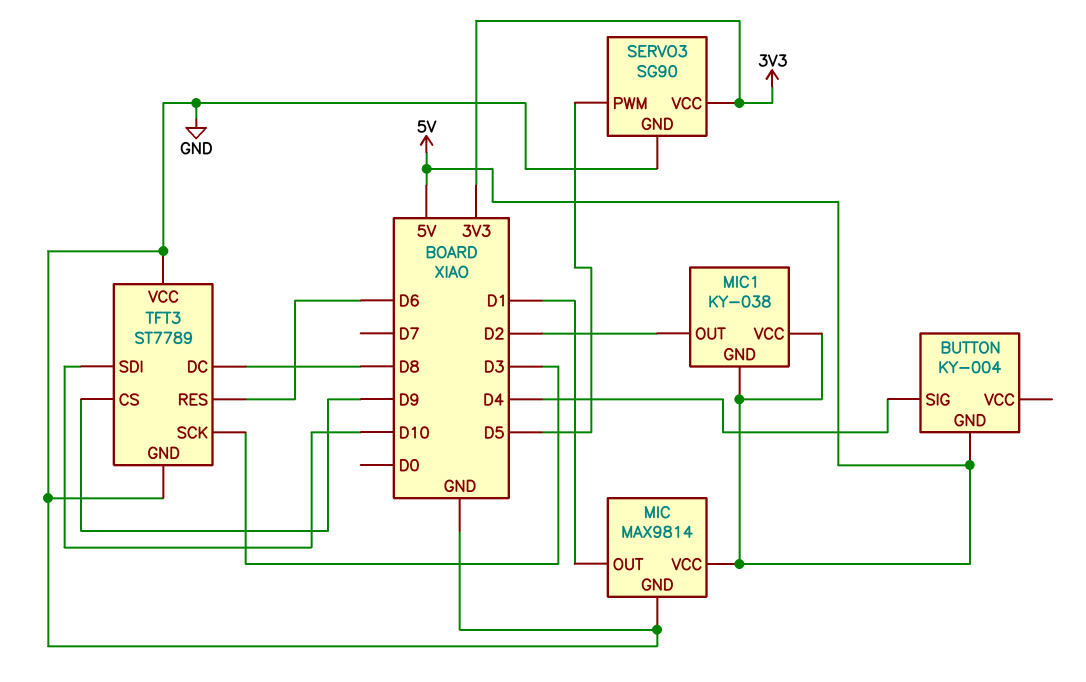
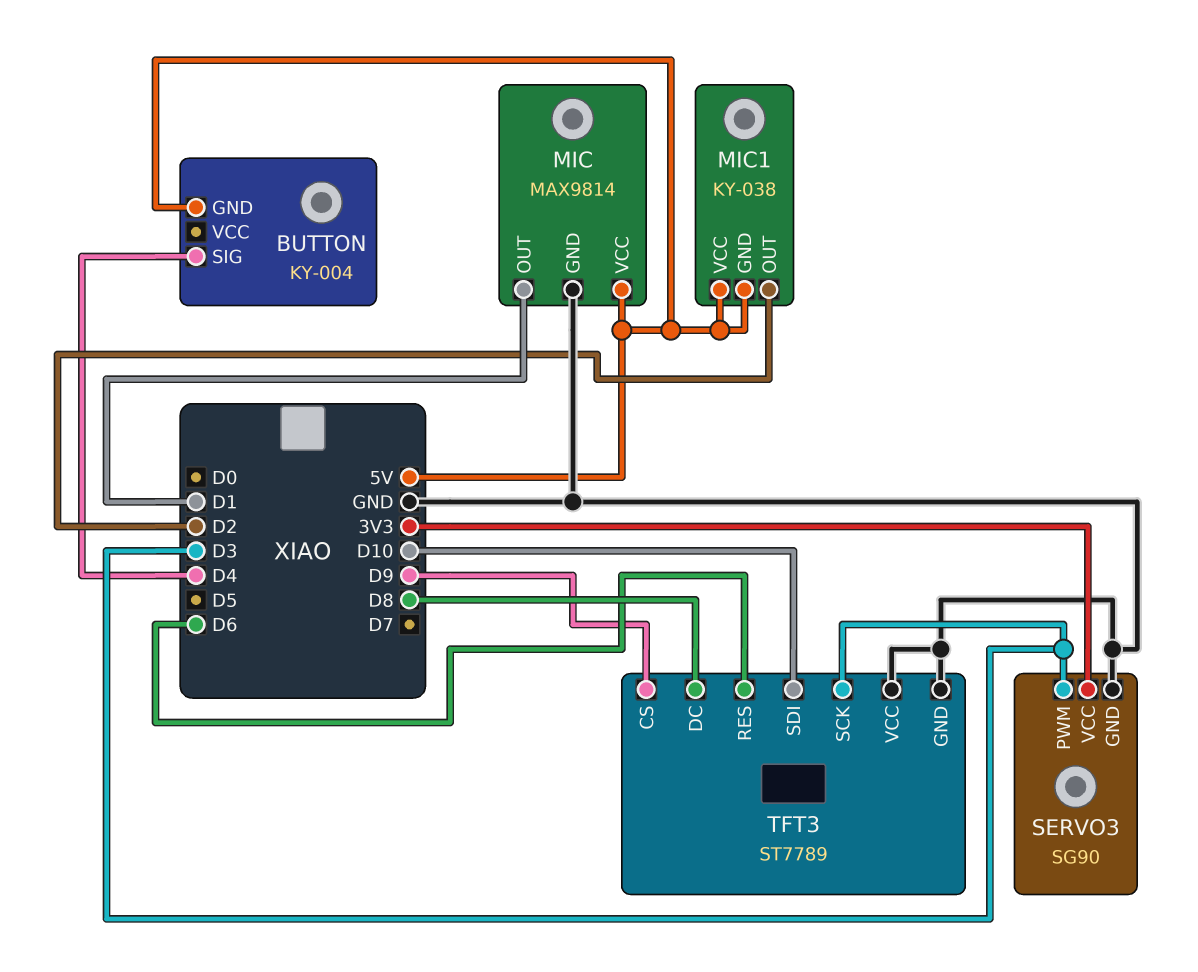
SERVO3 pin PWM: D5 -> D3

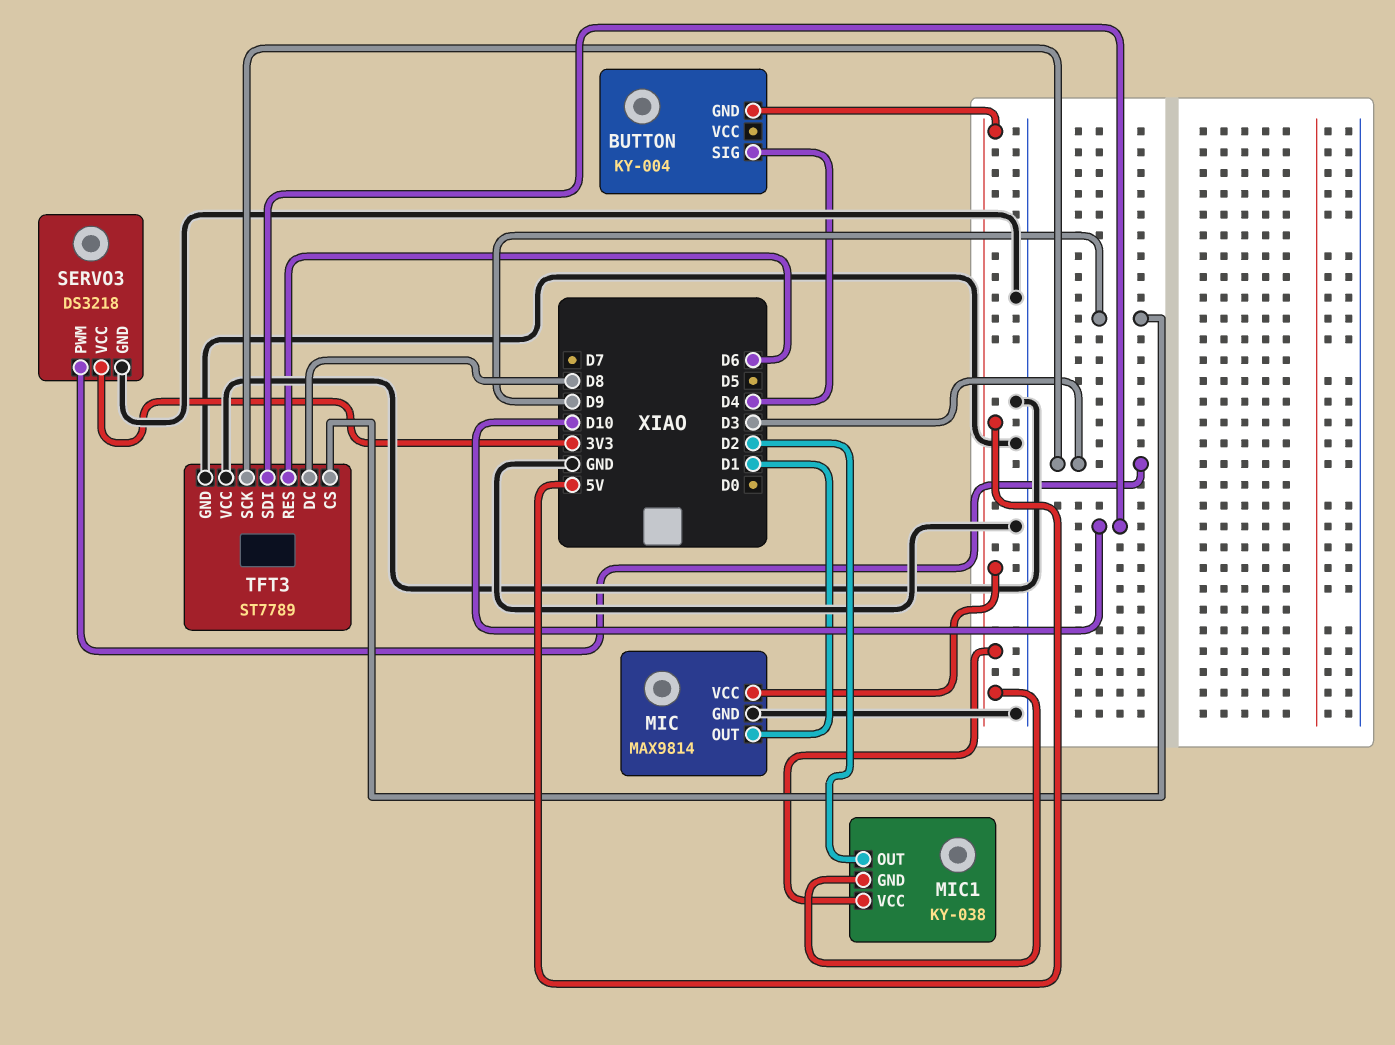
SERVO3: SG90 -> DS3218

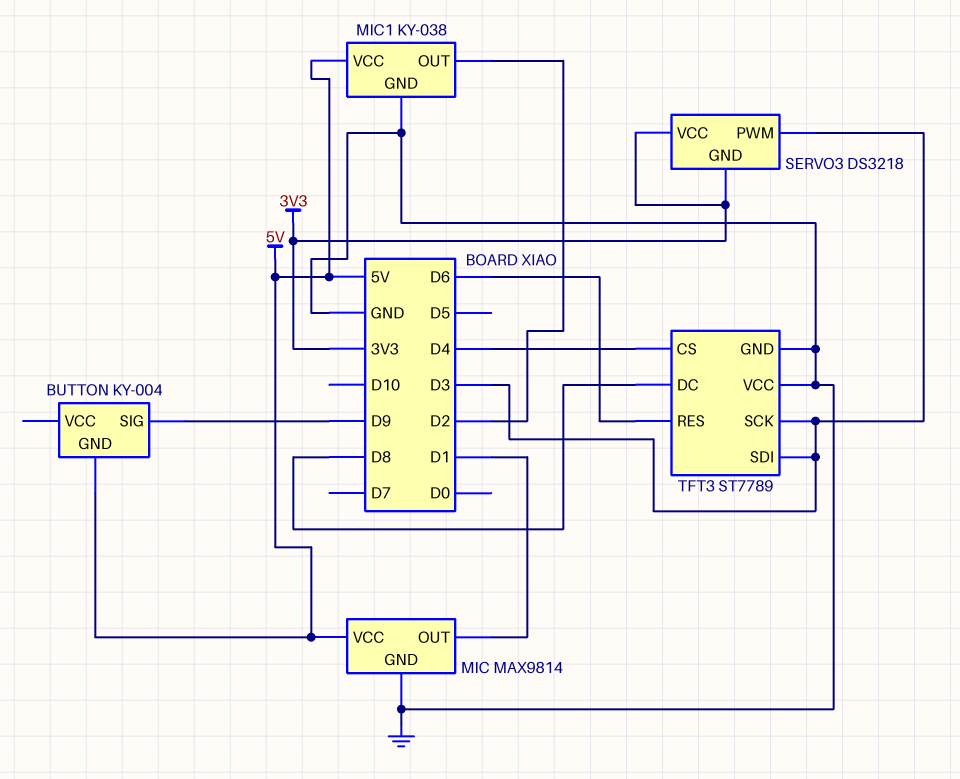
BUTTON pin SIG: D4 -> D9
MIC1 pin GND: 5V -> GND
SERVO3 pin GND: GND -> 3V3
TFT3 pin CS: D9 -> D4
TFT3 pin SDI: D10 -> D3

